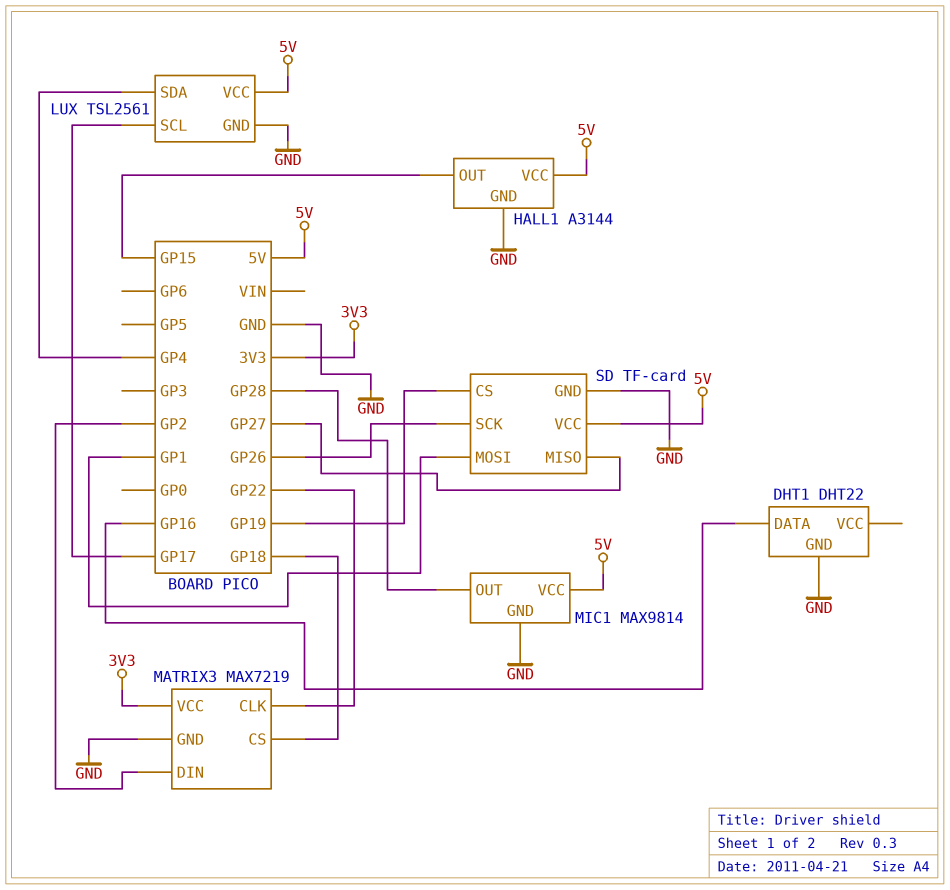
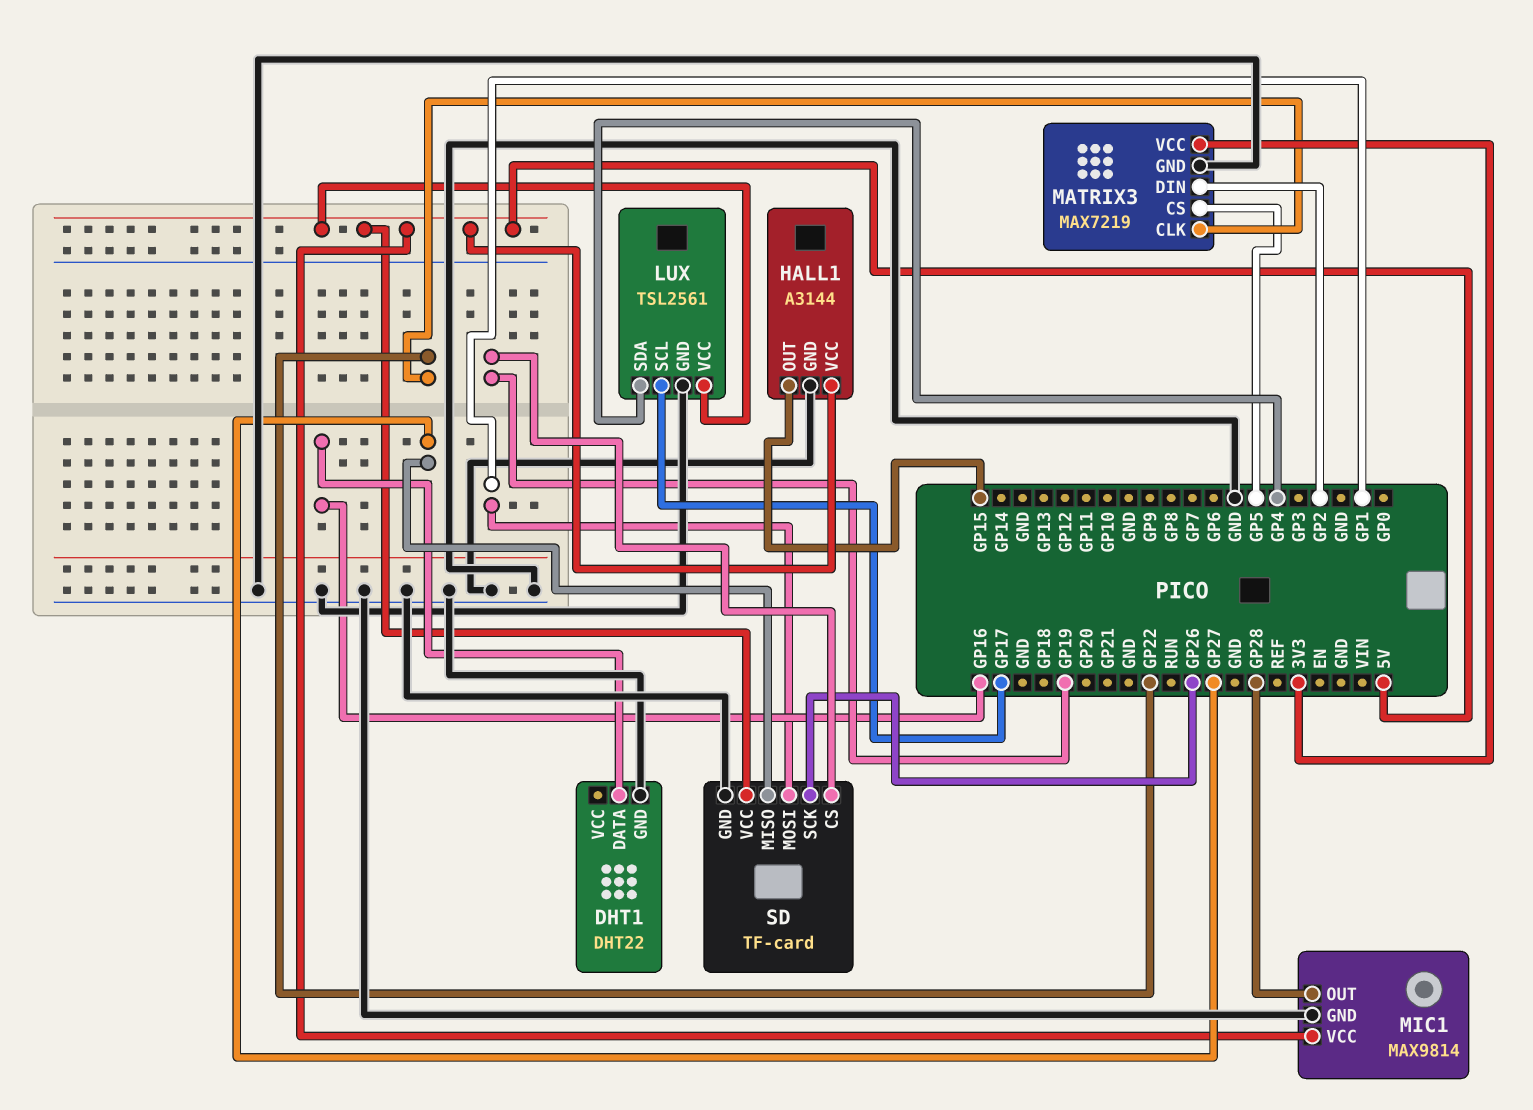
MATRIX3 pin CS: GP18 -> GP5

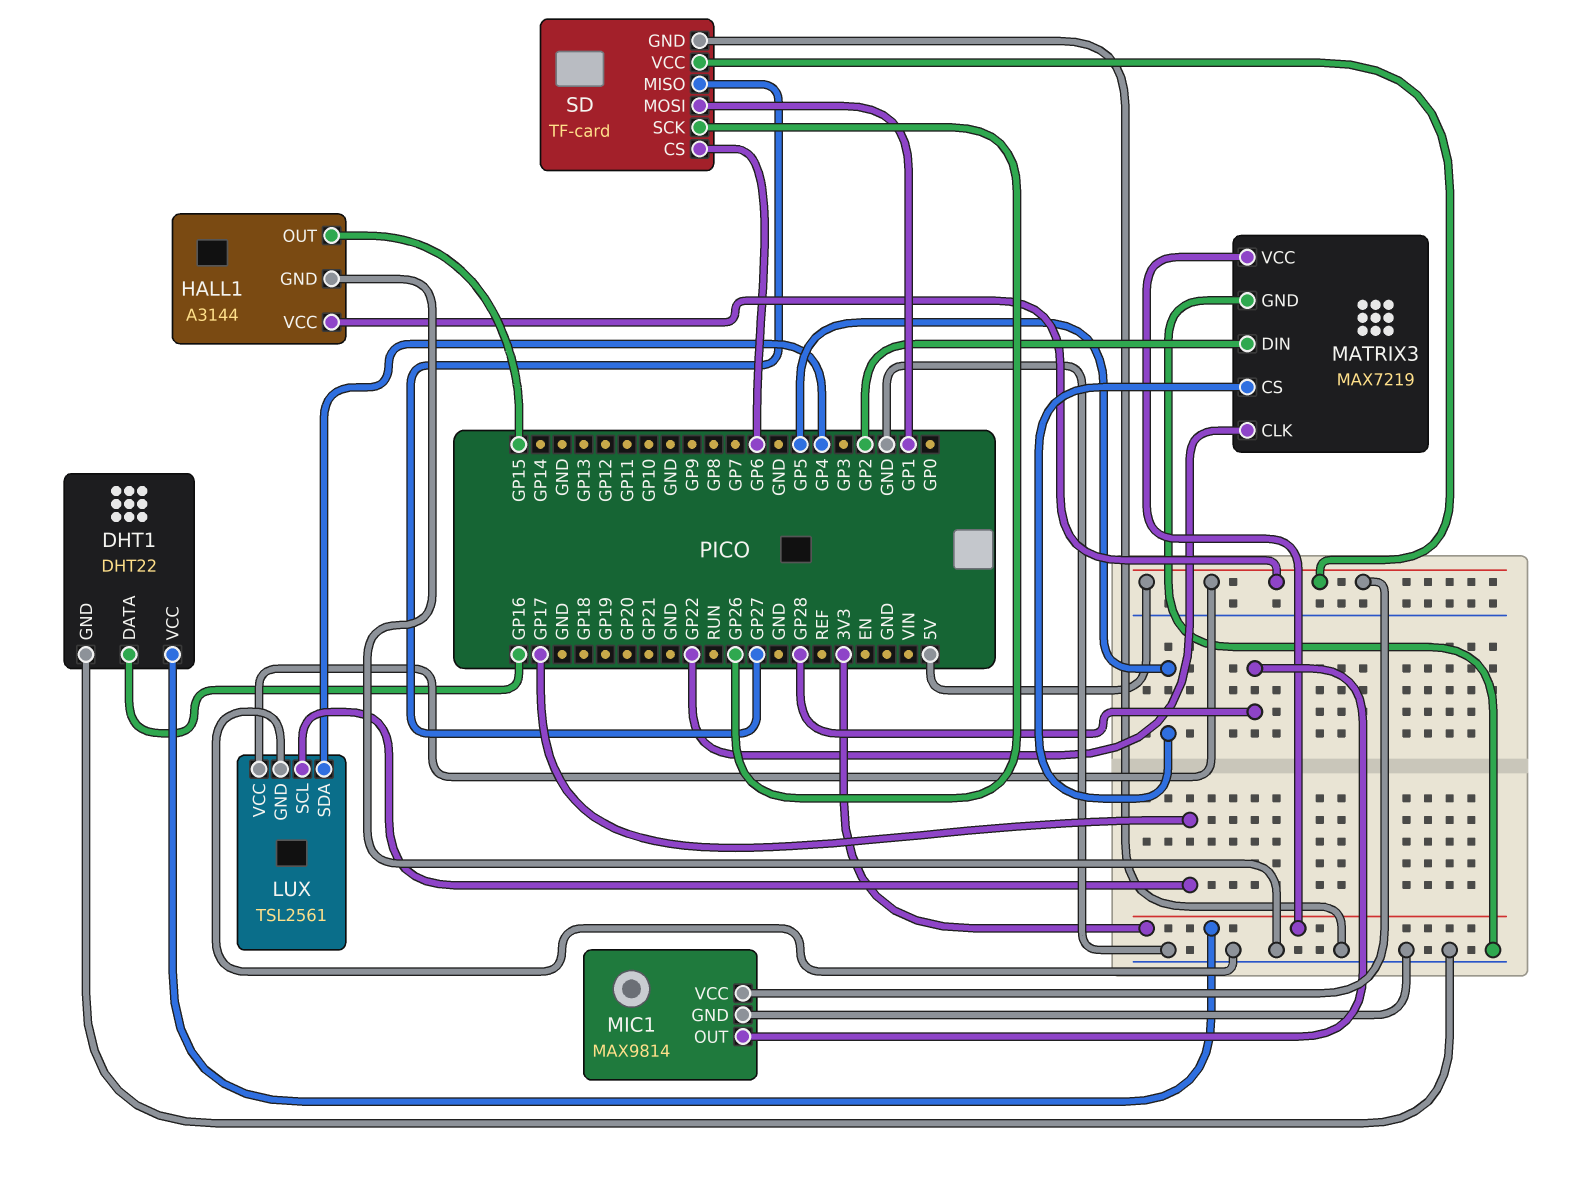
DHT1 pin VCC: none -> 3V3
SD pin CS: GP19 -> GP6

